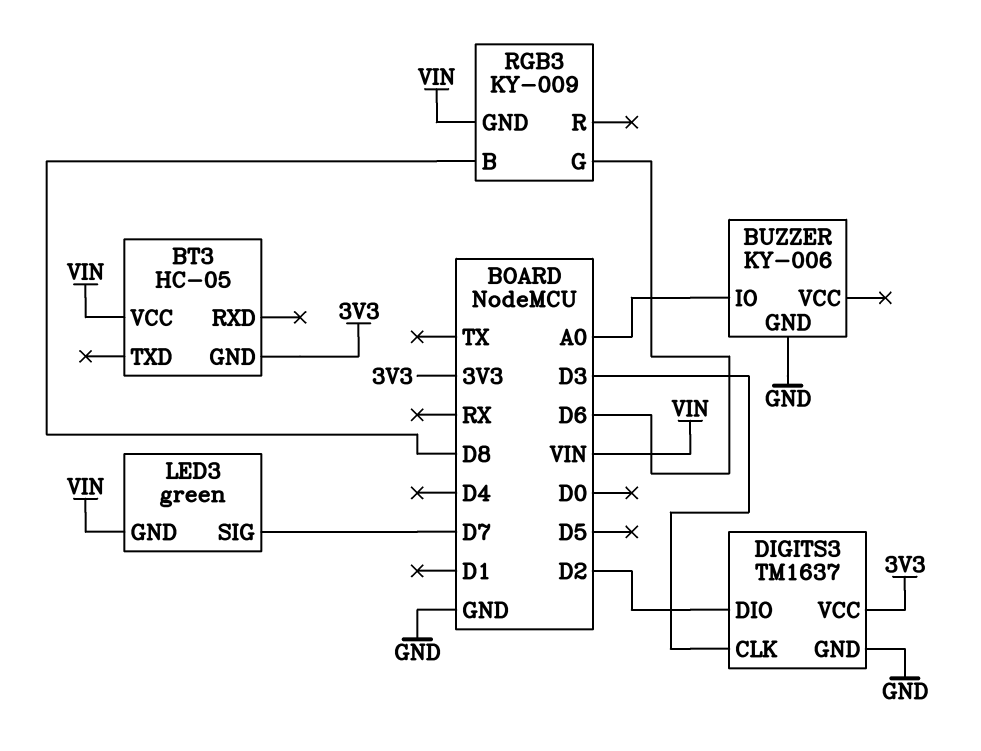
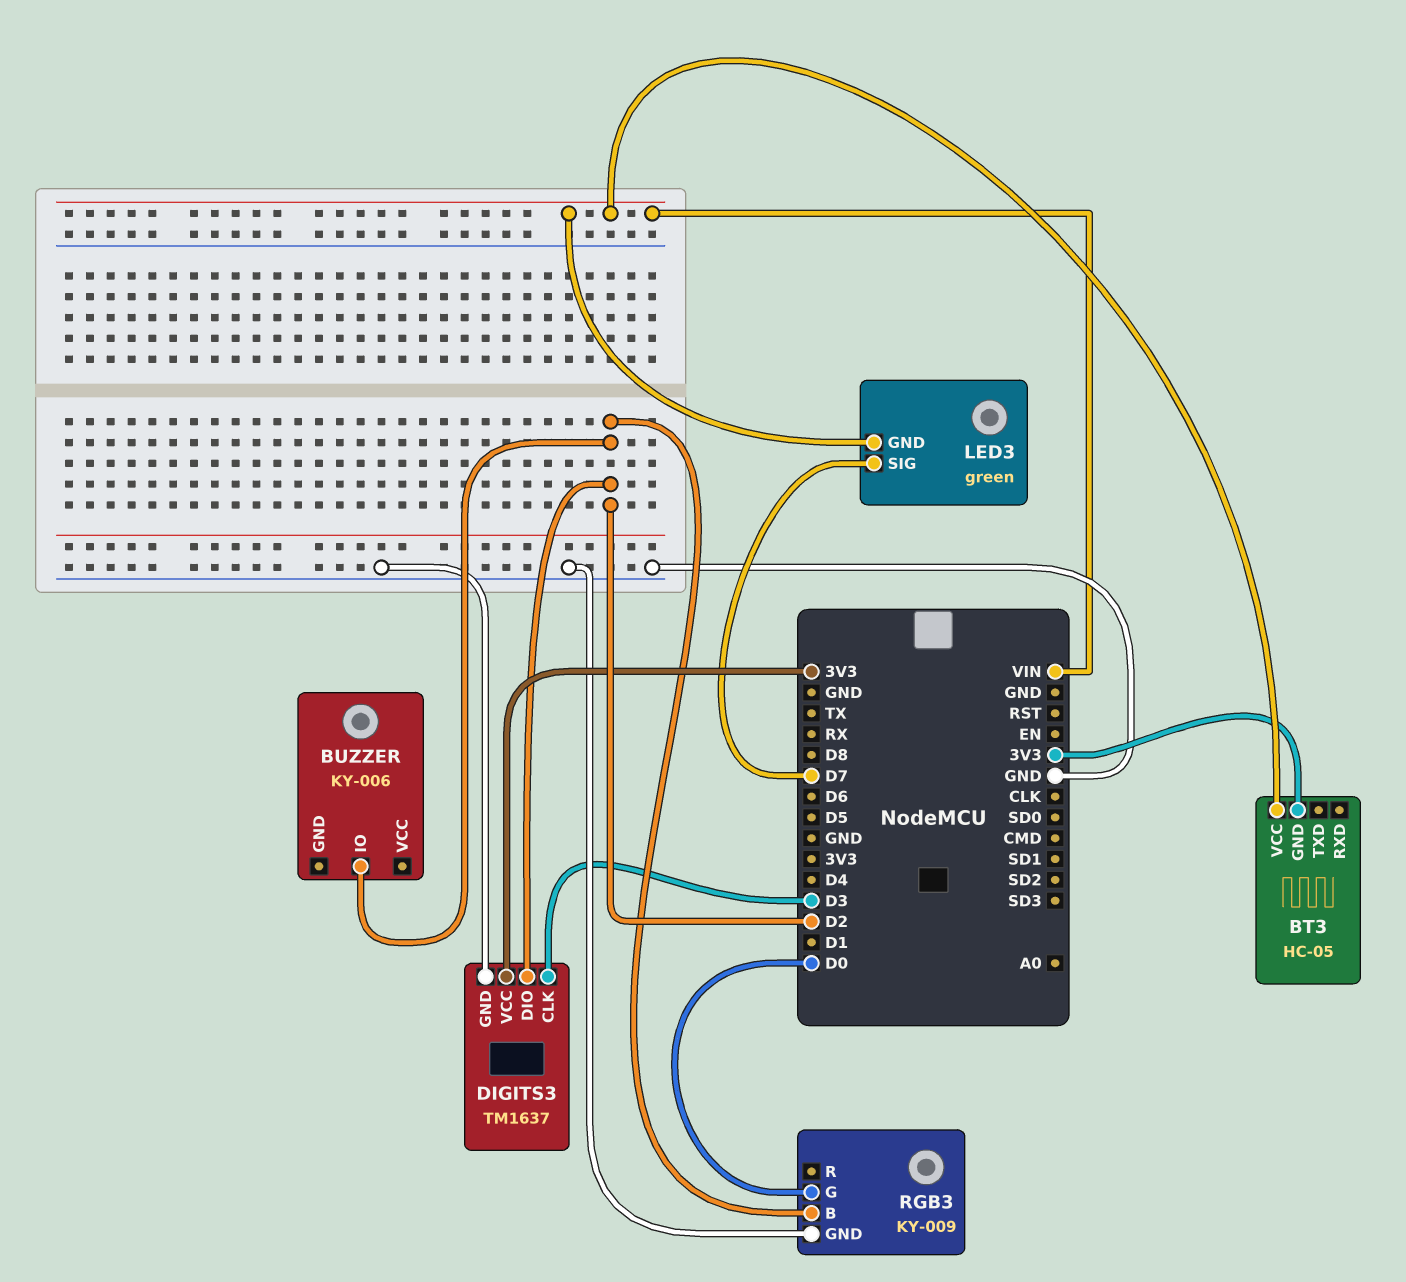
BUZZER pin GND: GND -> none
BUZZER pin IO: A0 -> D2
RGB3 pin B: D8 -> D2
RGB3 pin G: D6 -> D0
RGB3 pin GND: VIN -> GND

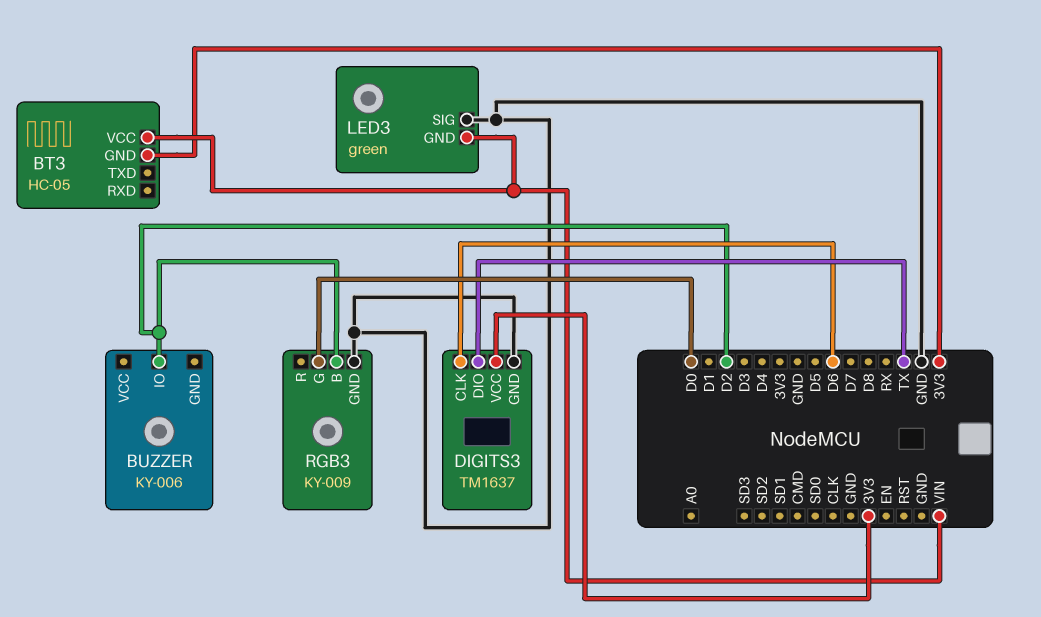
DIGITS3 pin CLK: D3 -> D6
DIGITS3 pin DIO: D2 -> TX
LED3 pin SIG: D7 -> GND

